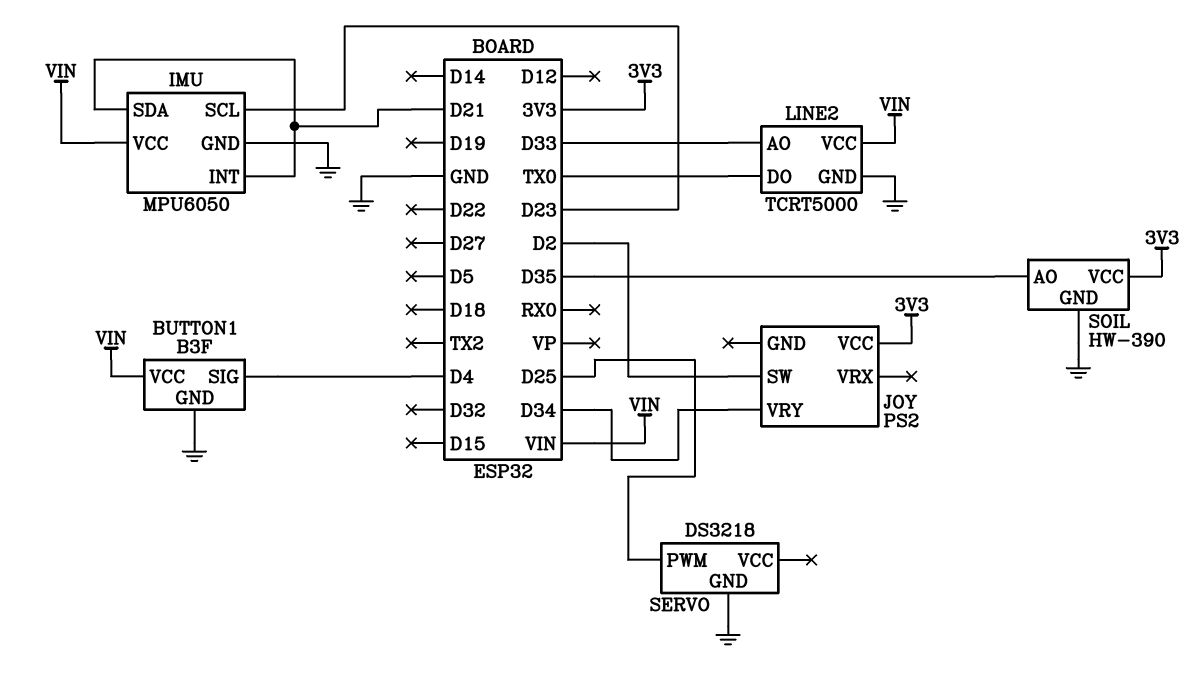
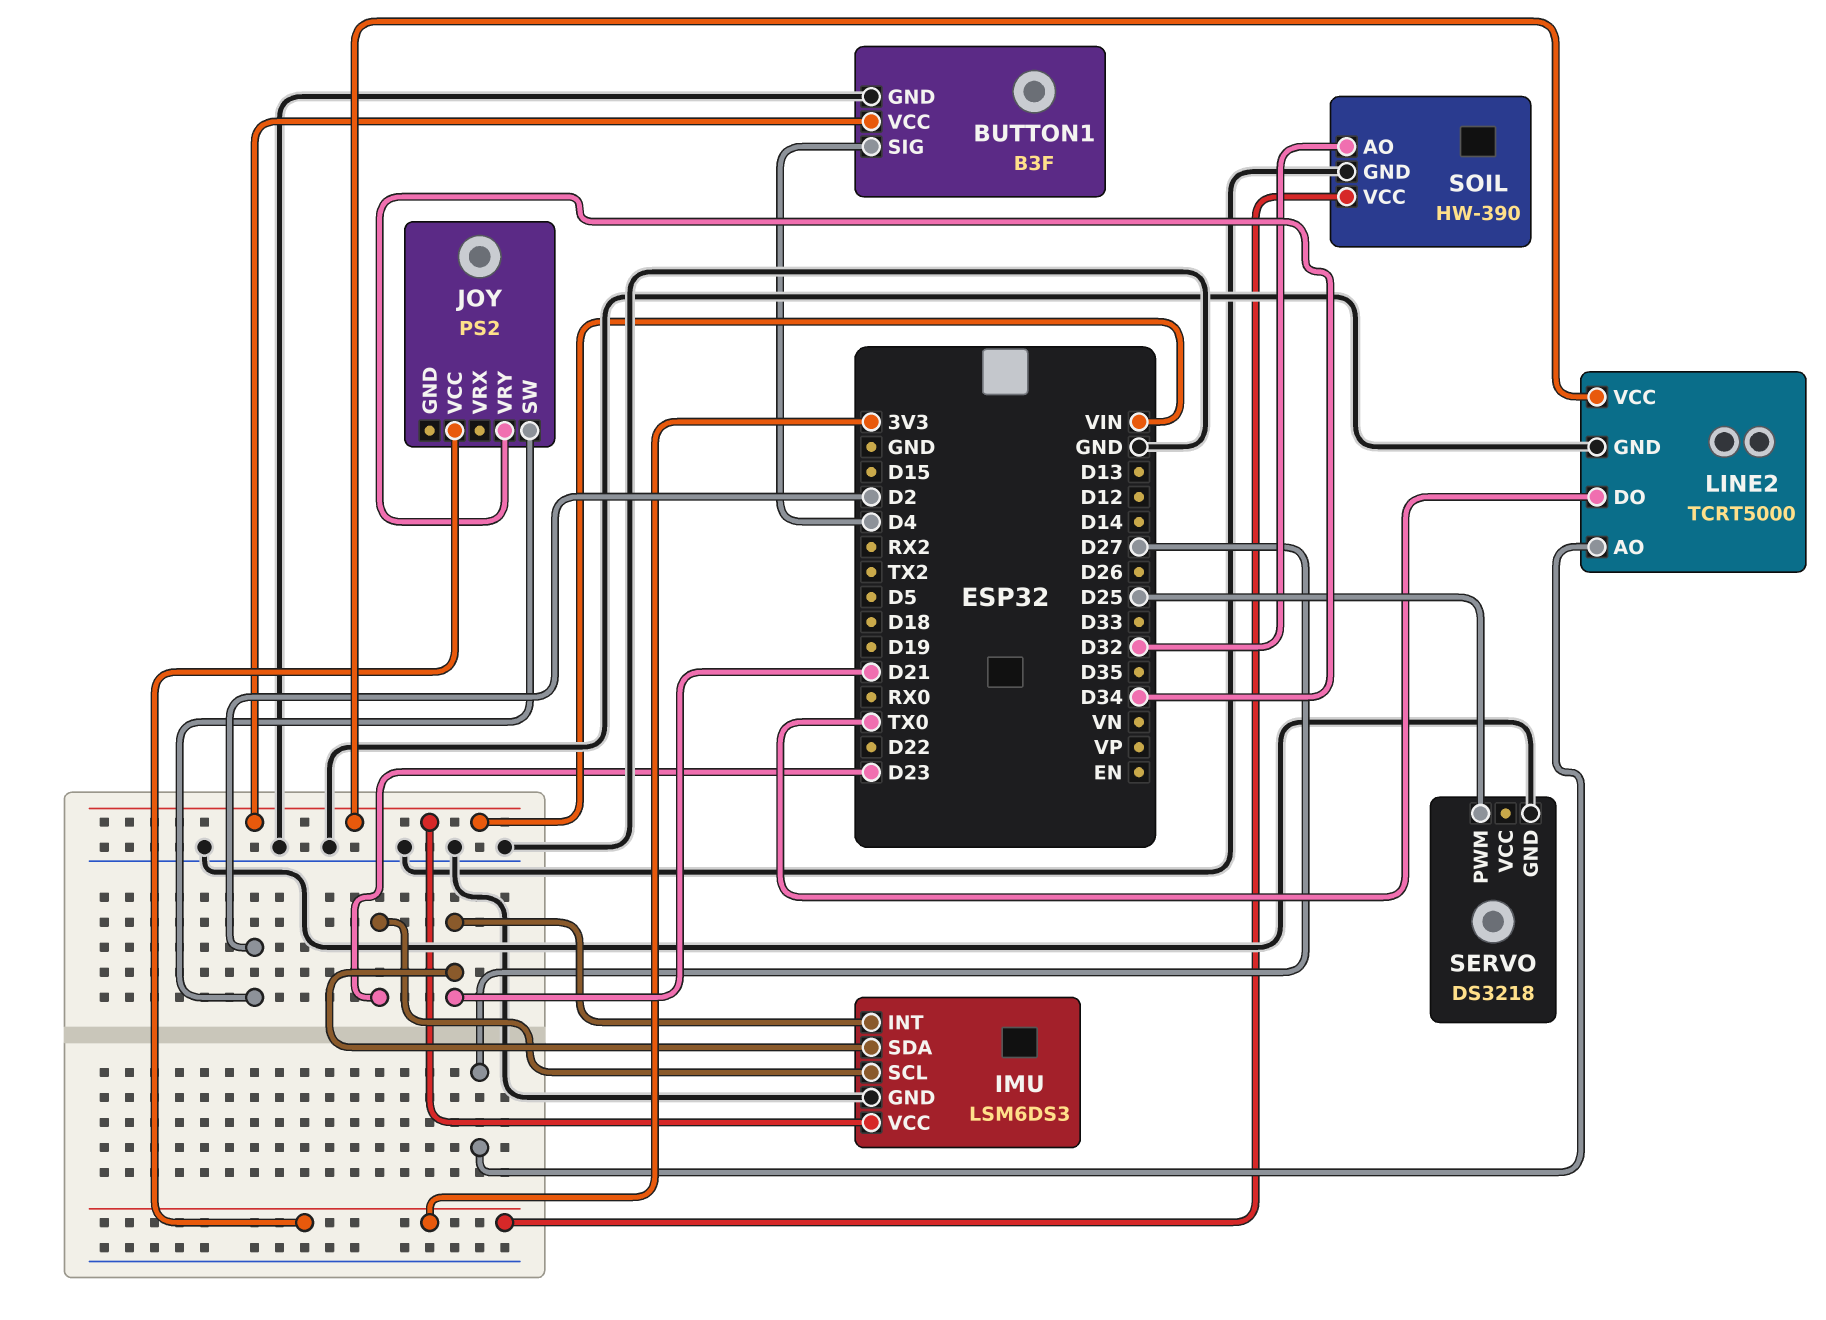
IMU: MPU6050 -> LSM6DS3
LINE2 pin AO: D33 -> D27
SOIL pin AO: D35 -> D32

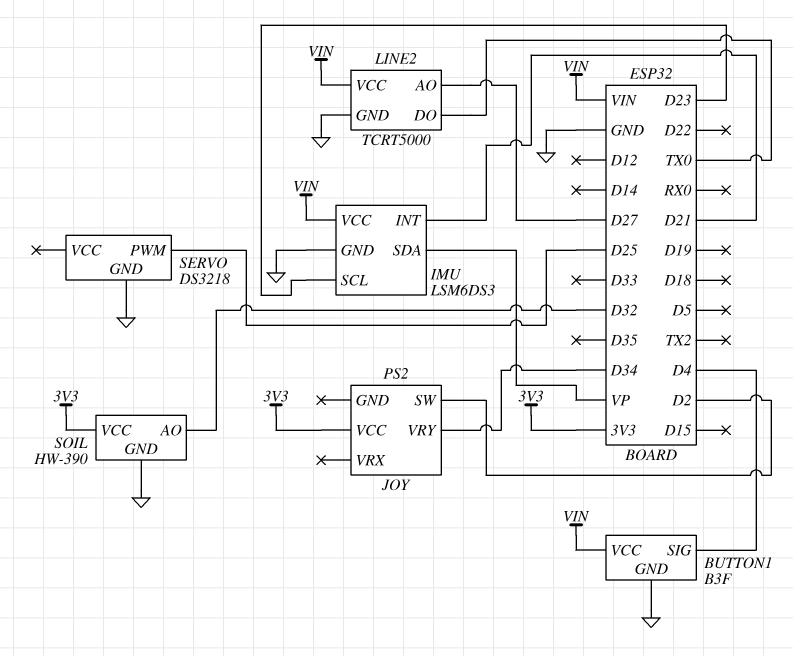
IMU pin SDA: D21 -> VP

